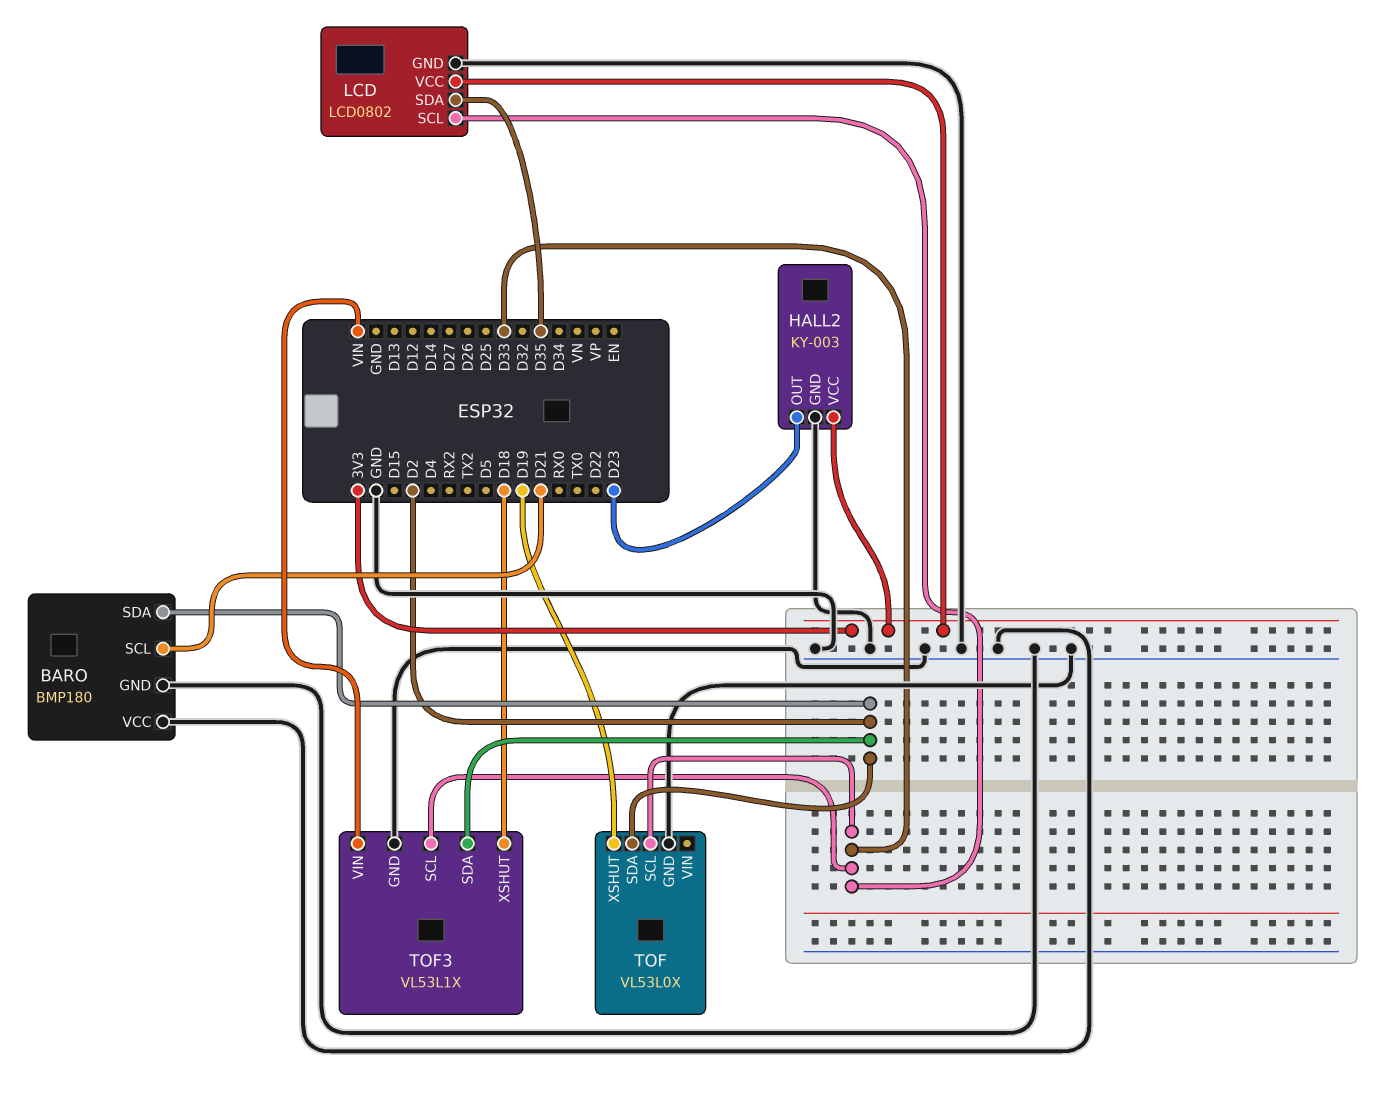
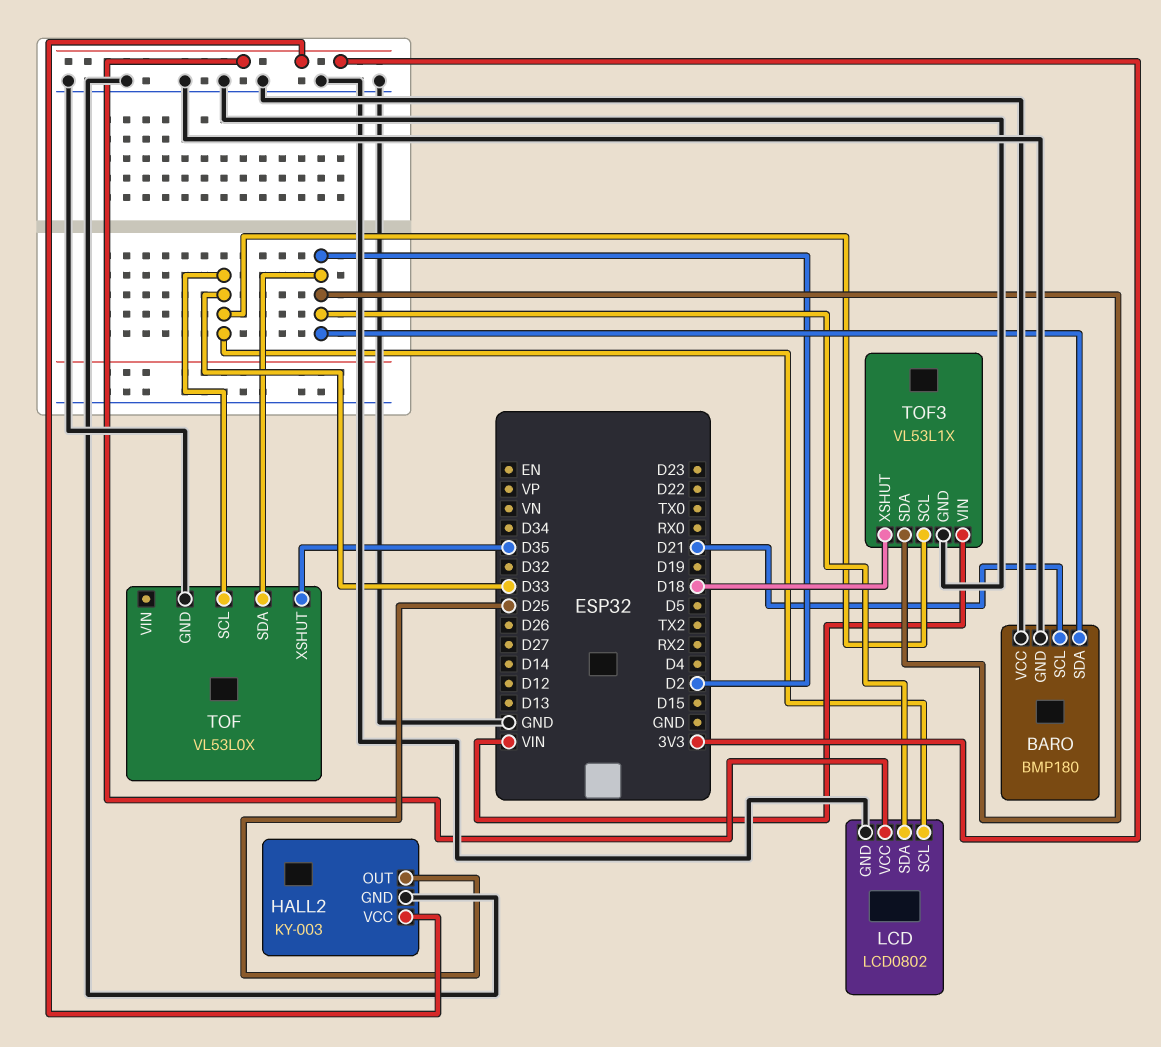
HALL2 pin OUT: D23 -> D25
LCD pin SDA: D35 -> D2
TOF pin XSHUT: D19 -> D35

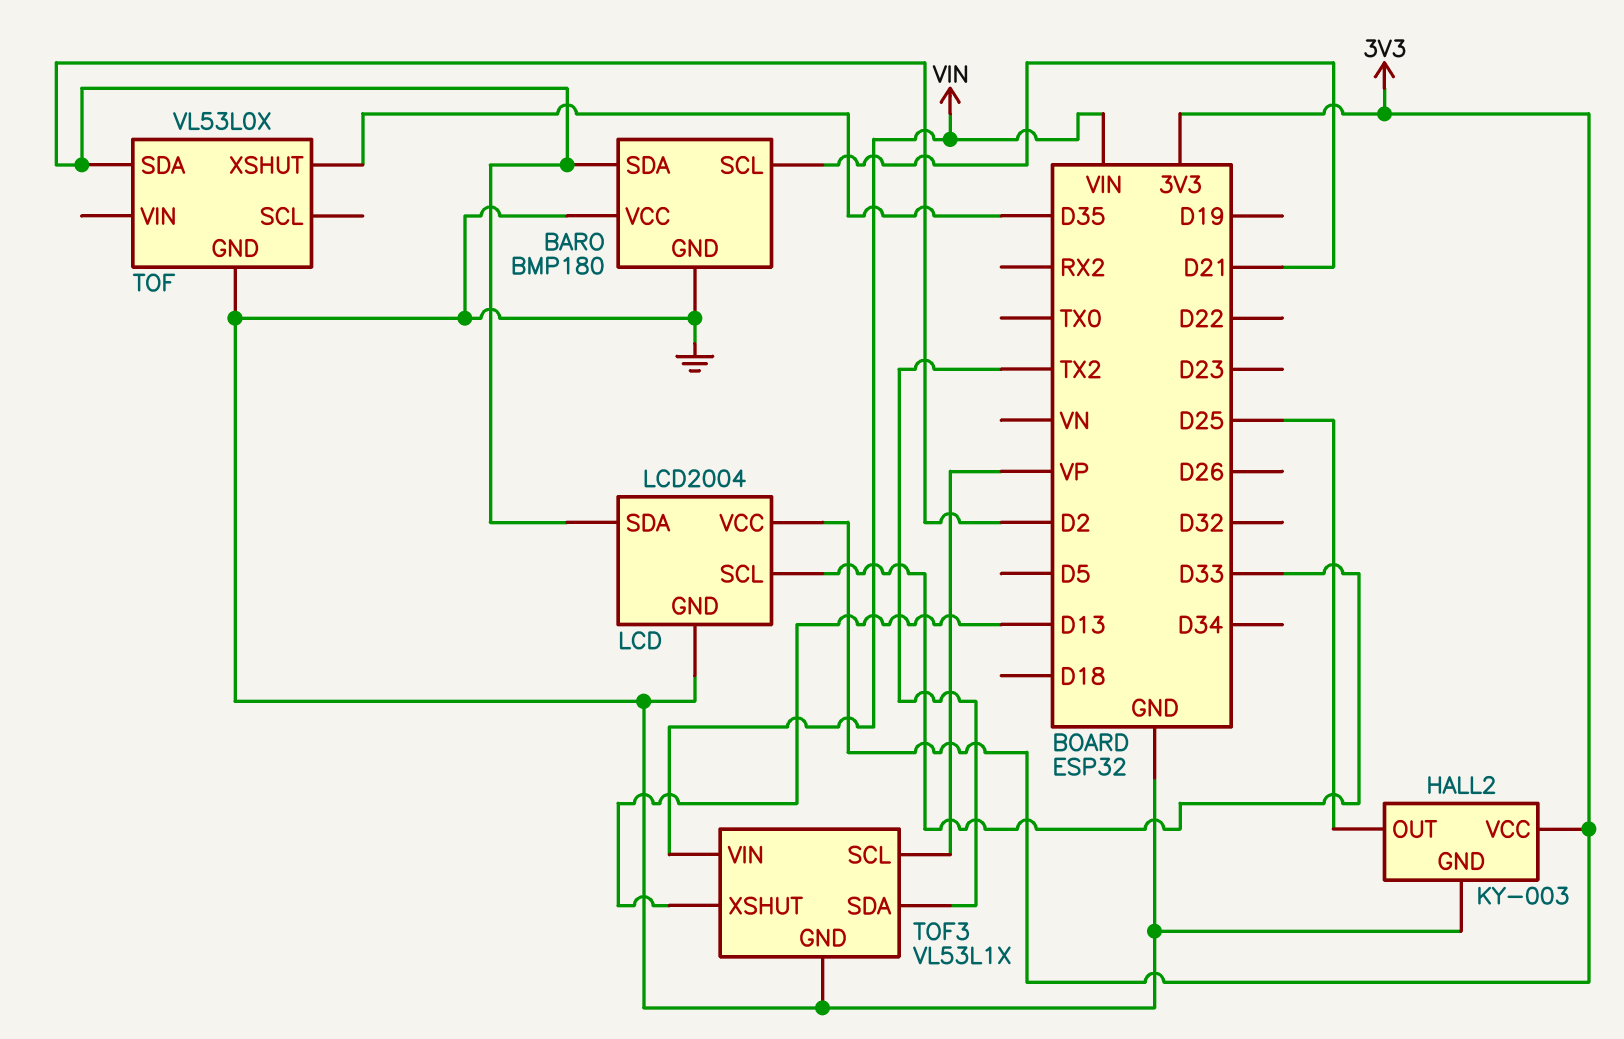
LCD: LCD0802 -> LCD2004
TOF pin SCL: D33 -> none
TOF3 pin SCL: D33 -> VP
TOF3 pin SDA: D2 -> TX2
TOF3 pin XSHUT: D18 -> D13

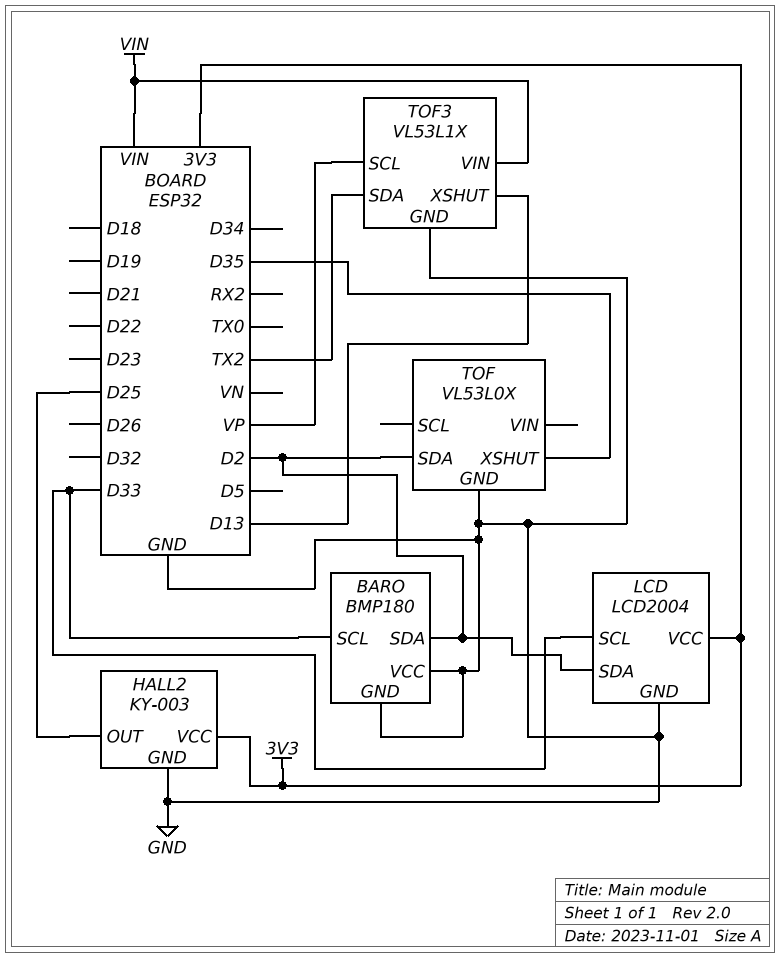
BARO pin SCL: D21 -> D33

